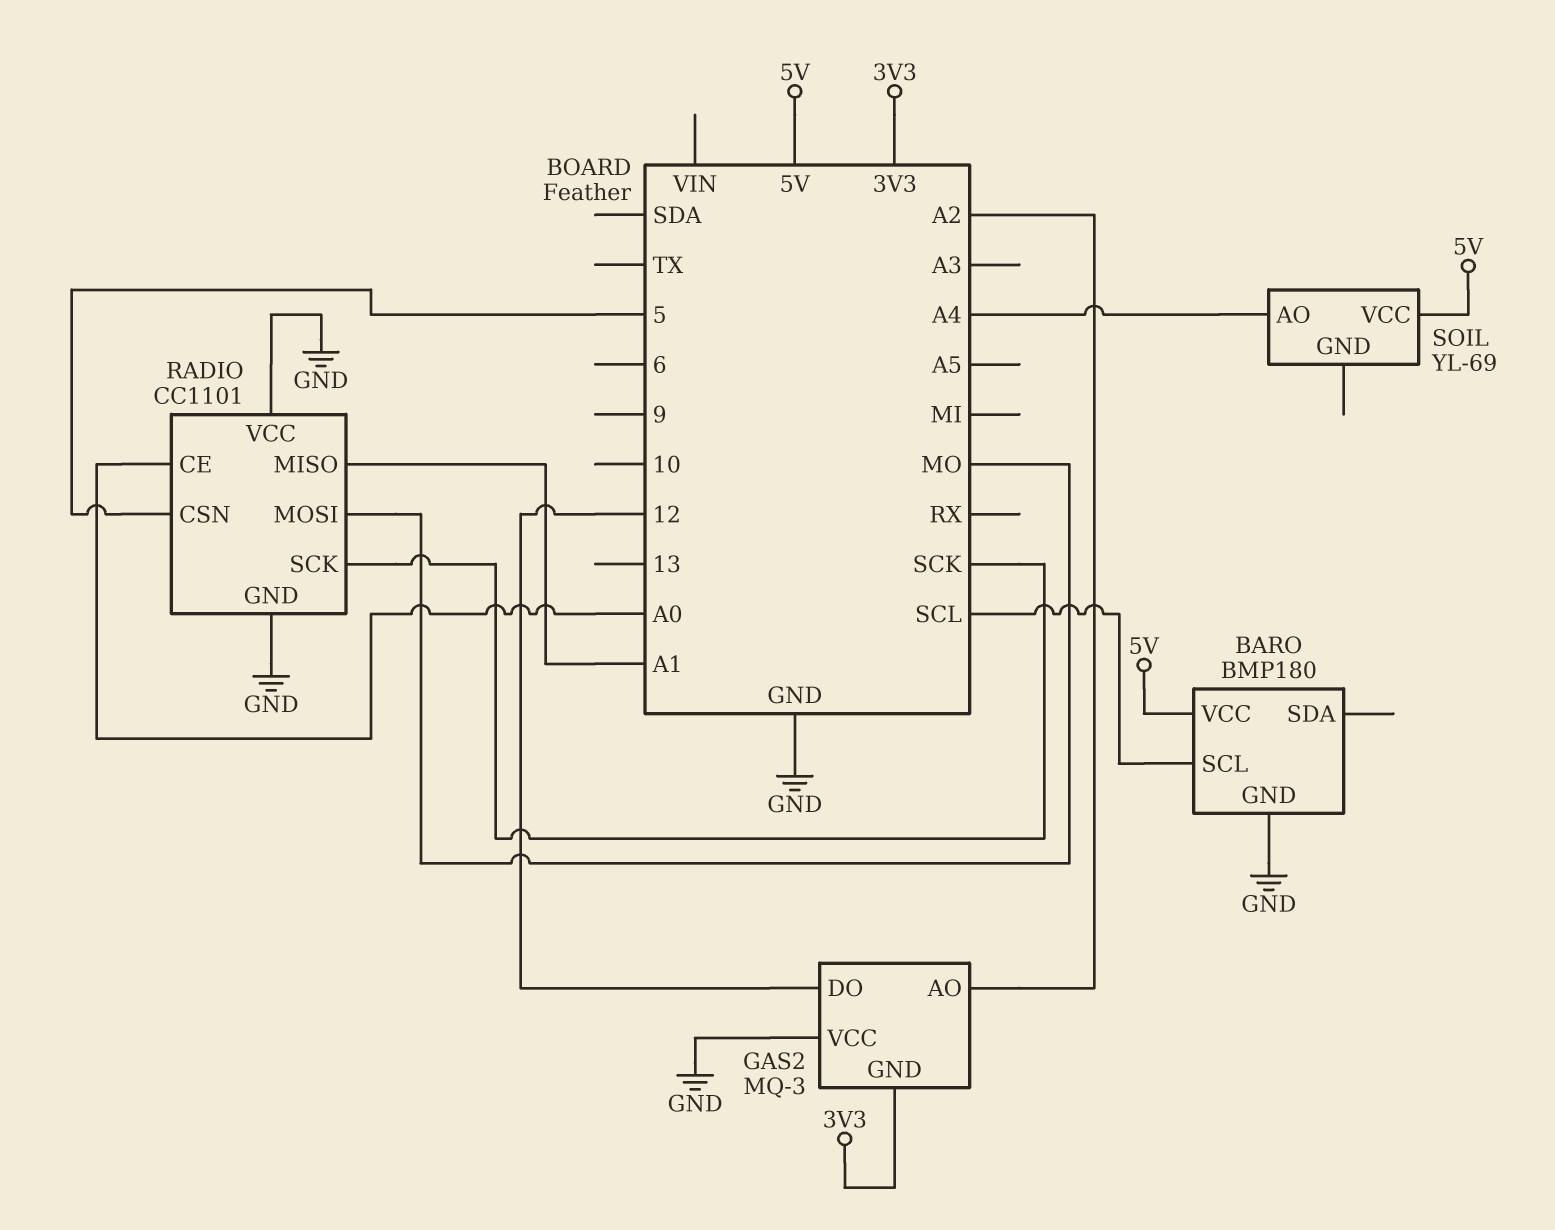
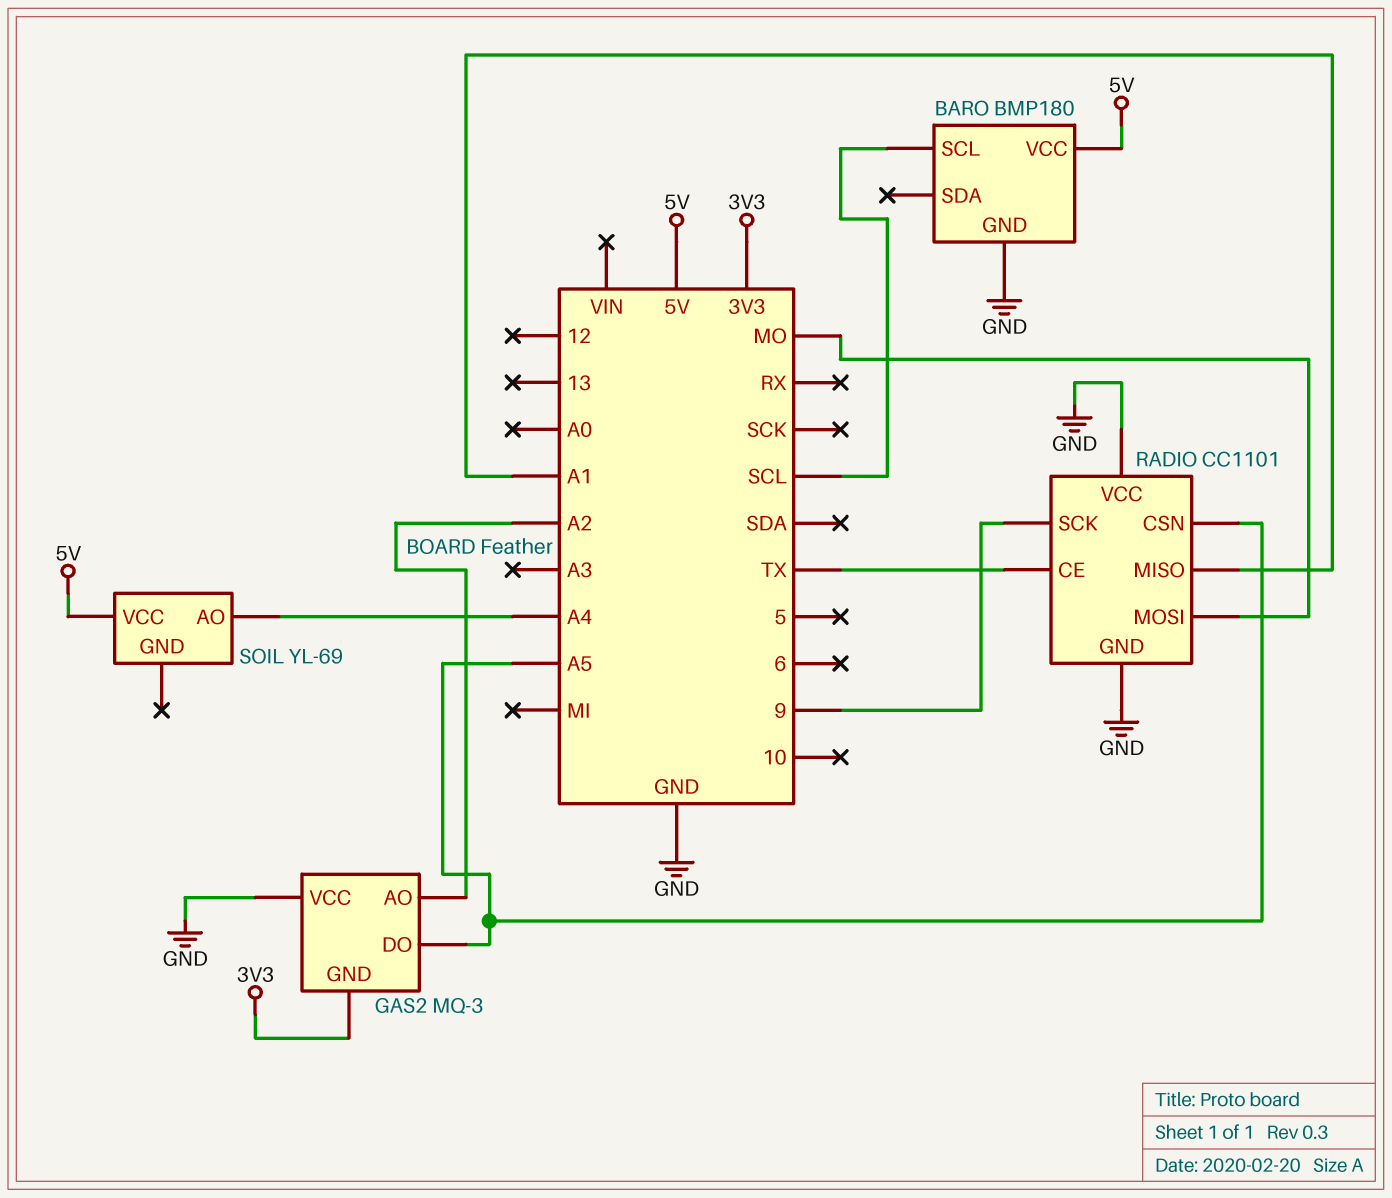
GAS2 pin DO: 12 -> A5
RADIO pin CE: A0 -> TX
RADIO pin CSN: 5 -> A5
RADIO pin SCK: SCK -> 9

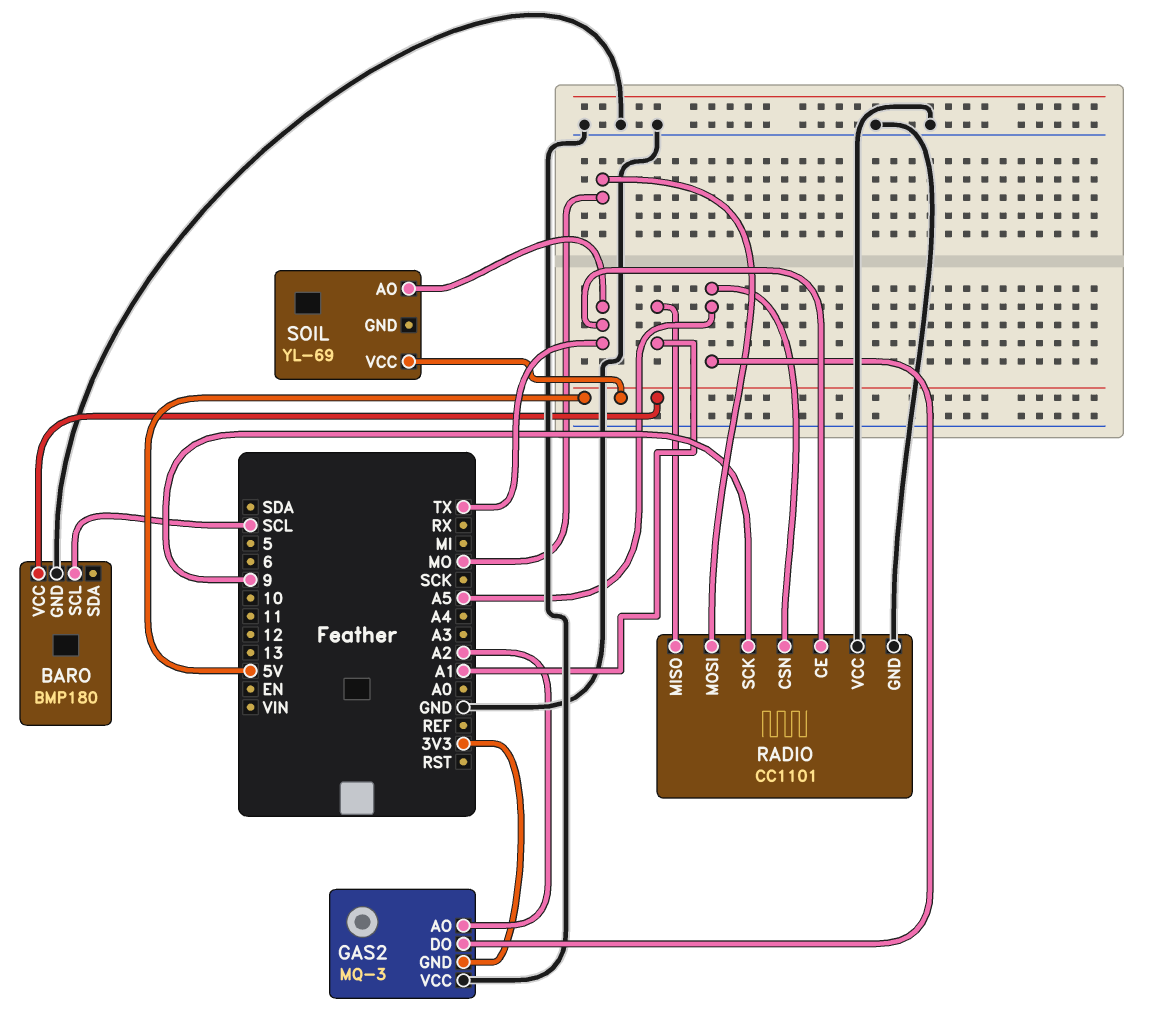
SOIL pin AO: A4 -> TX

